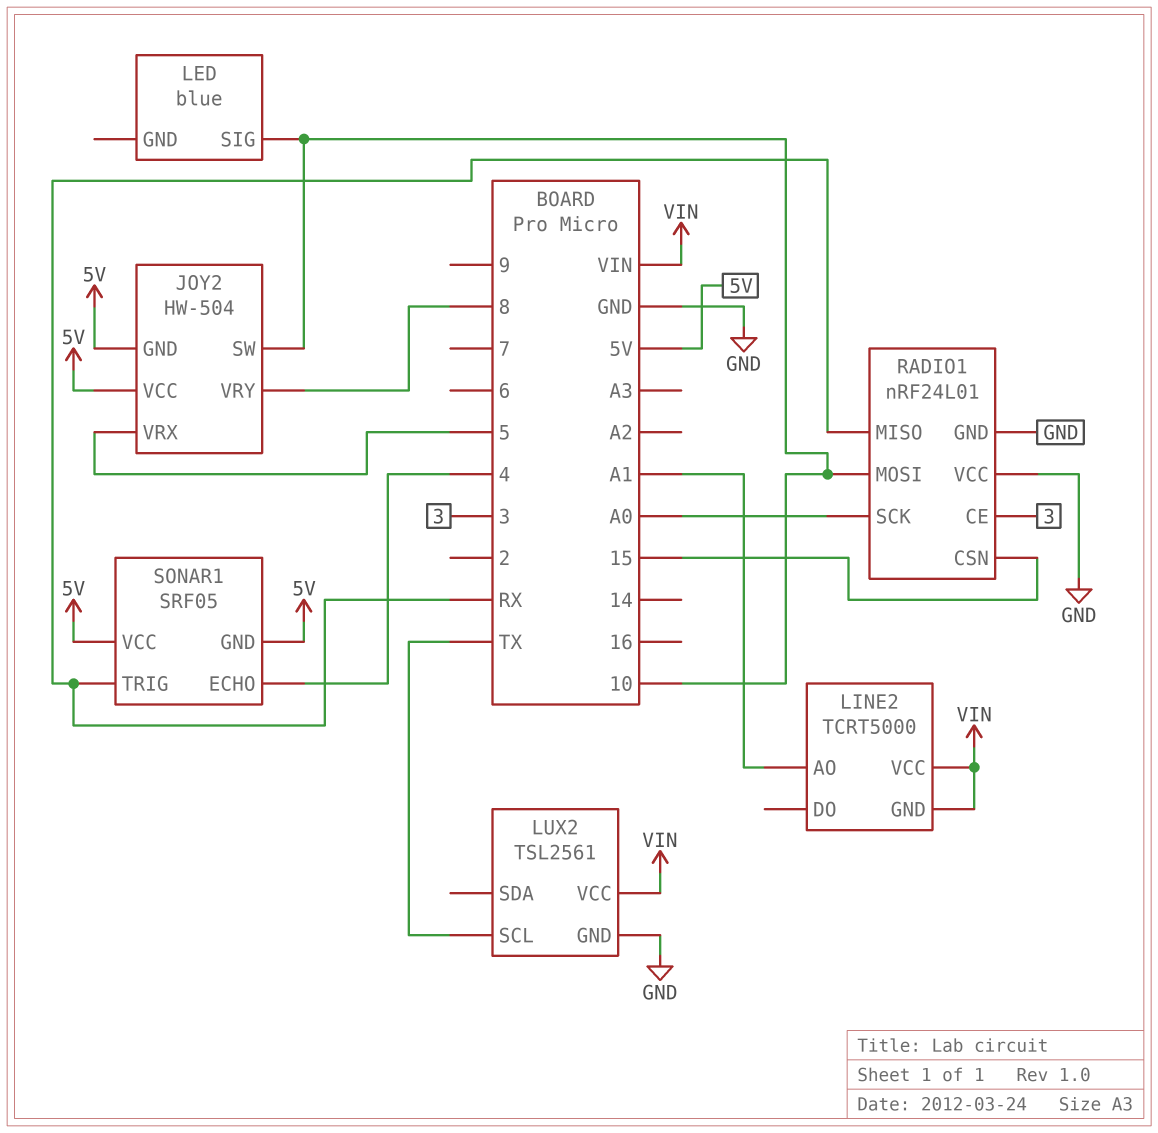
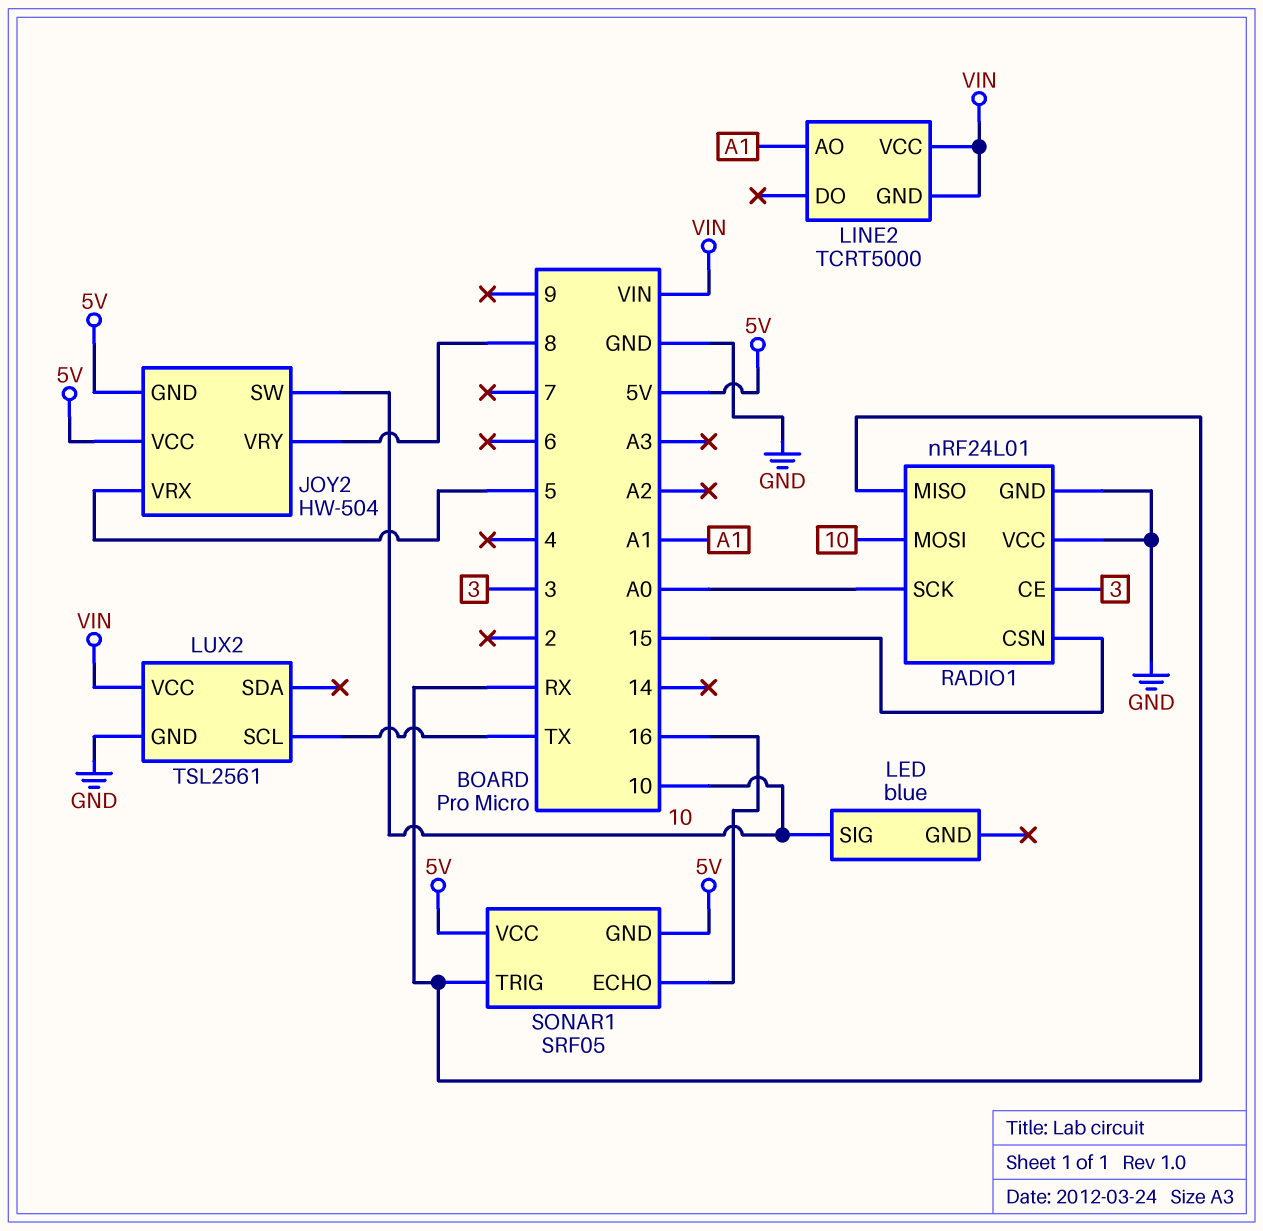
SONAR1 pin ECHO: 4 -> 16

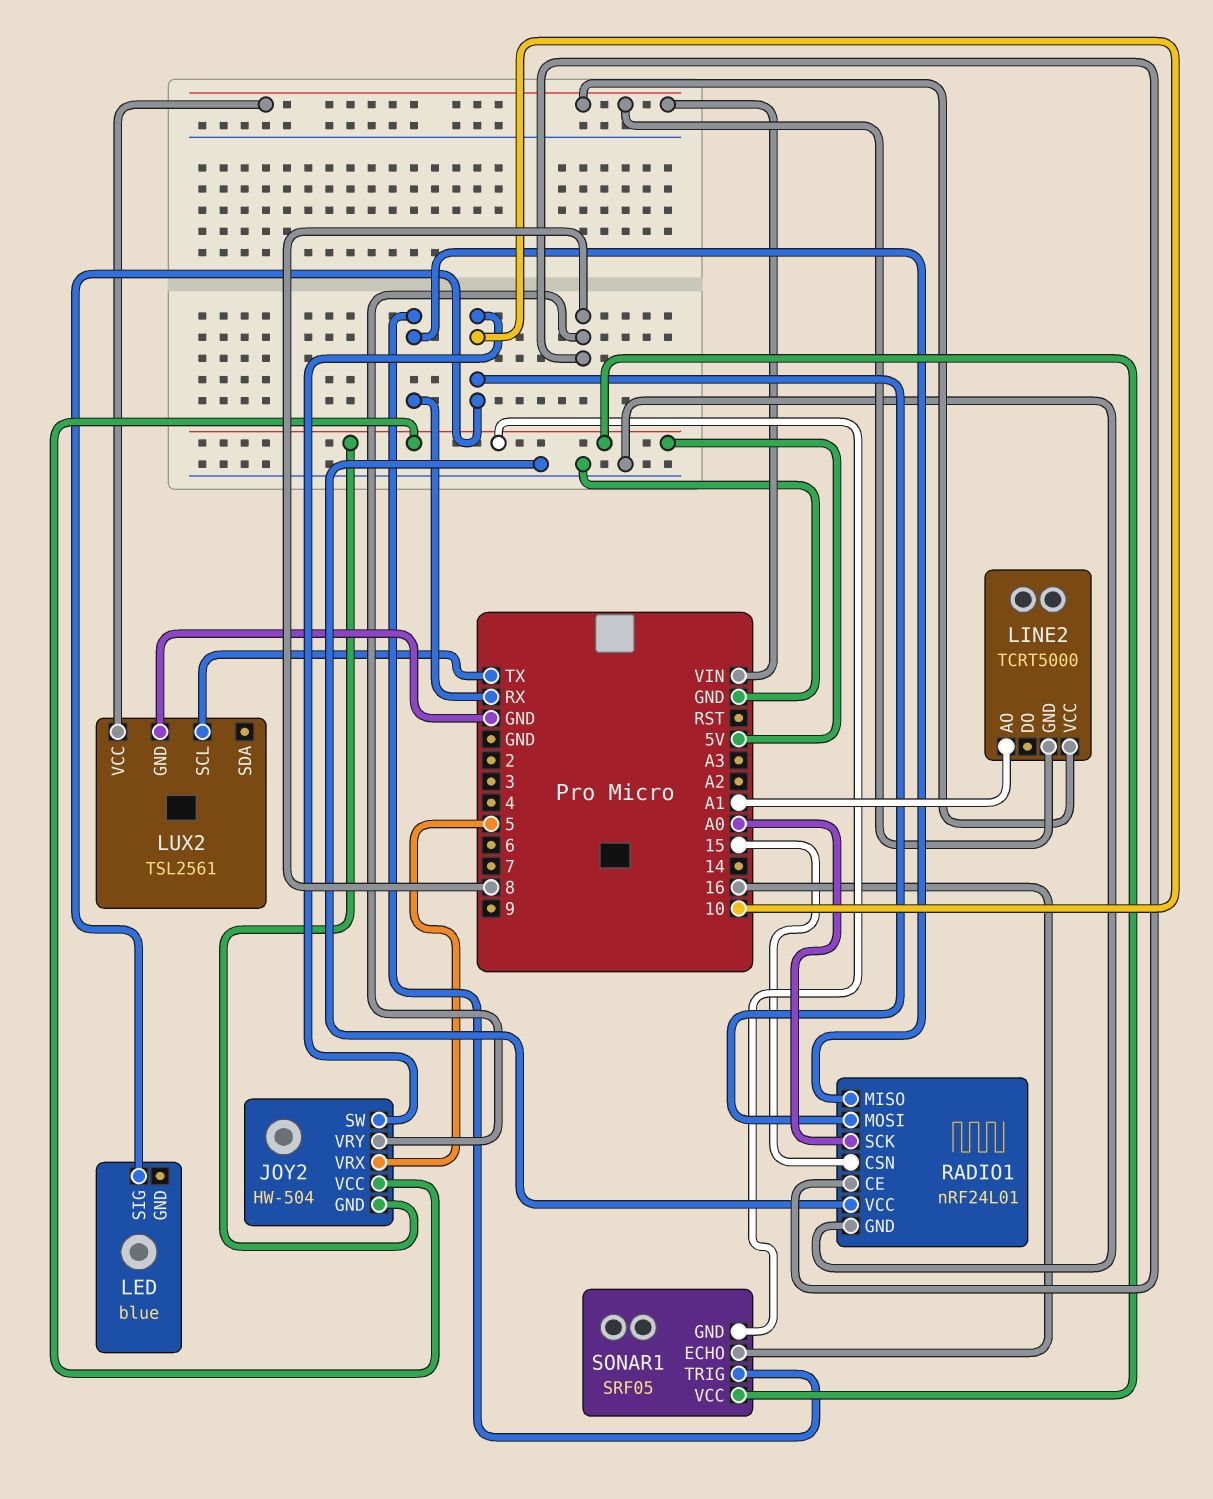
RADIO1 pin CE: 3 -> 8

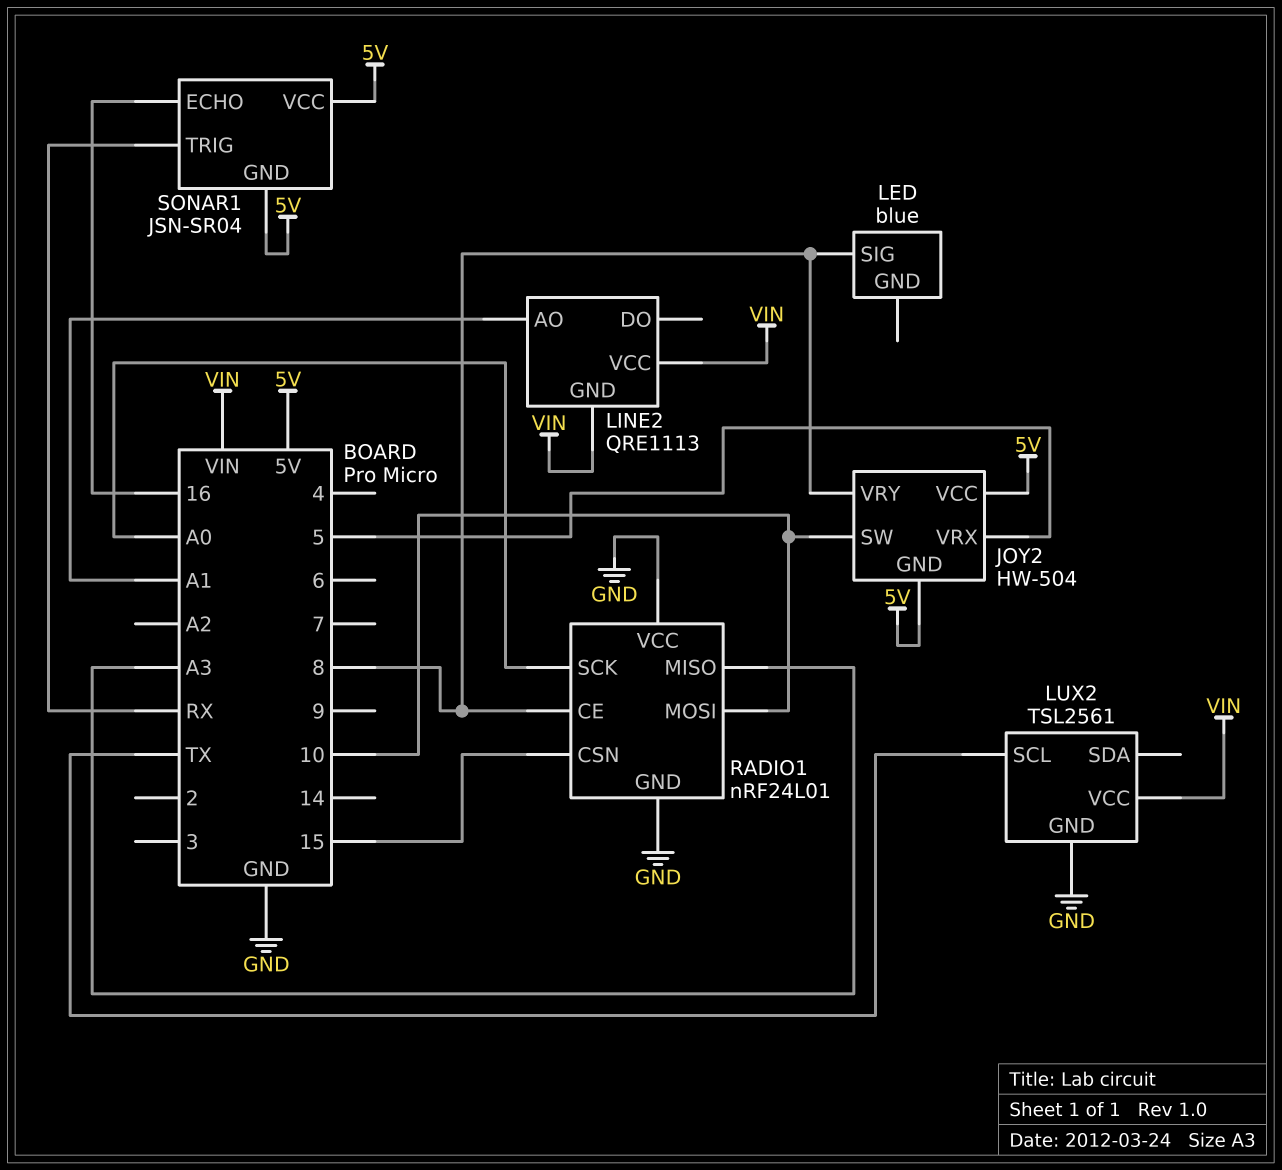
LED pin SIG: 10 -> 8
LINE2: TCRT5000 -> QRE1113
RADIO1 pin MISO: RX -> A3
SONAR1: SRF05 -> JSN-SR04

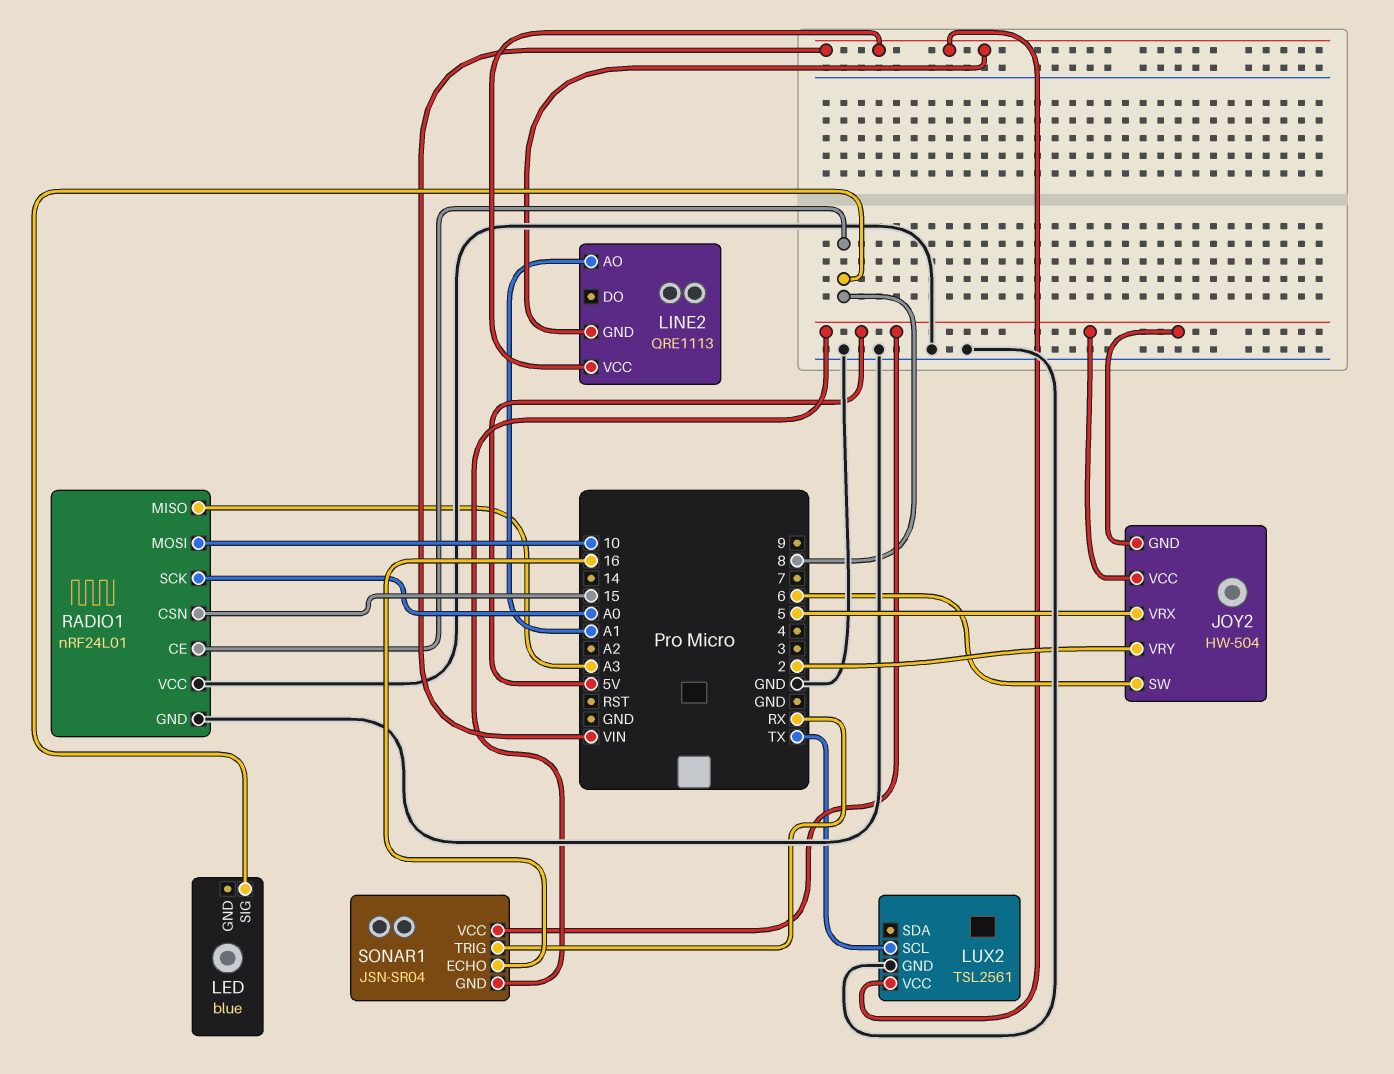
JOY2 pin SW: 10 -> 6
JOY2 pin VRY: 8 -> 2

